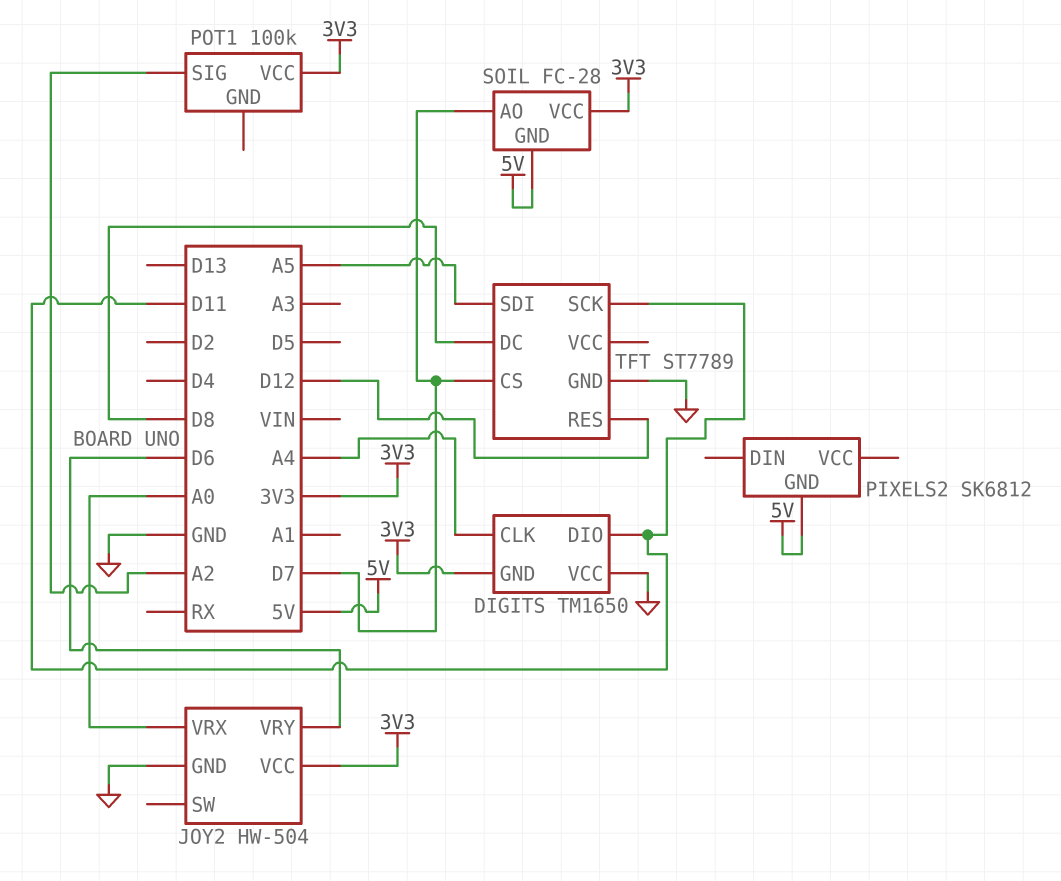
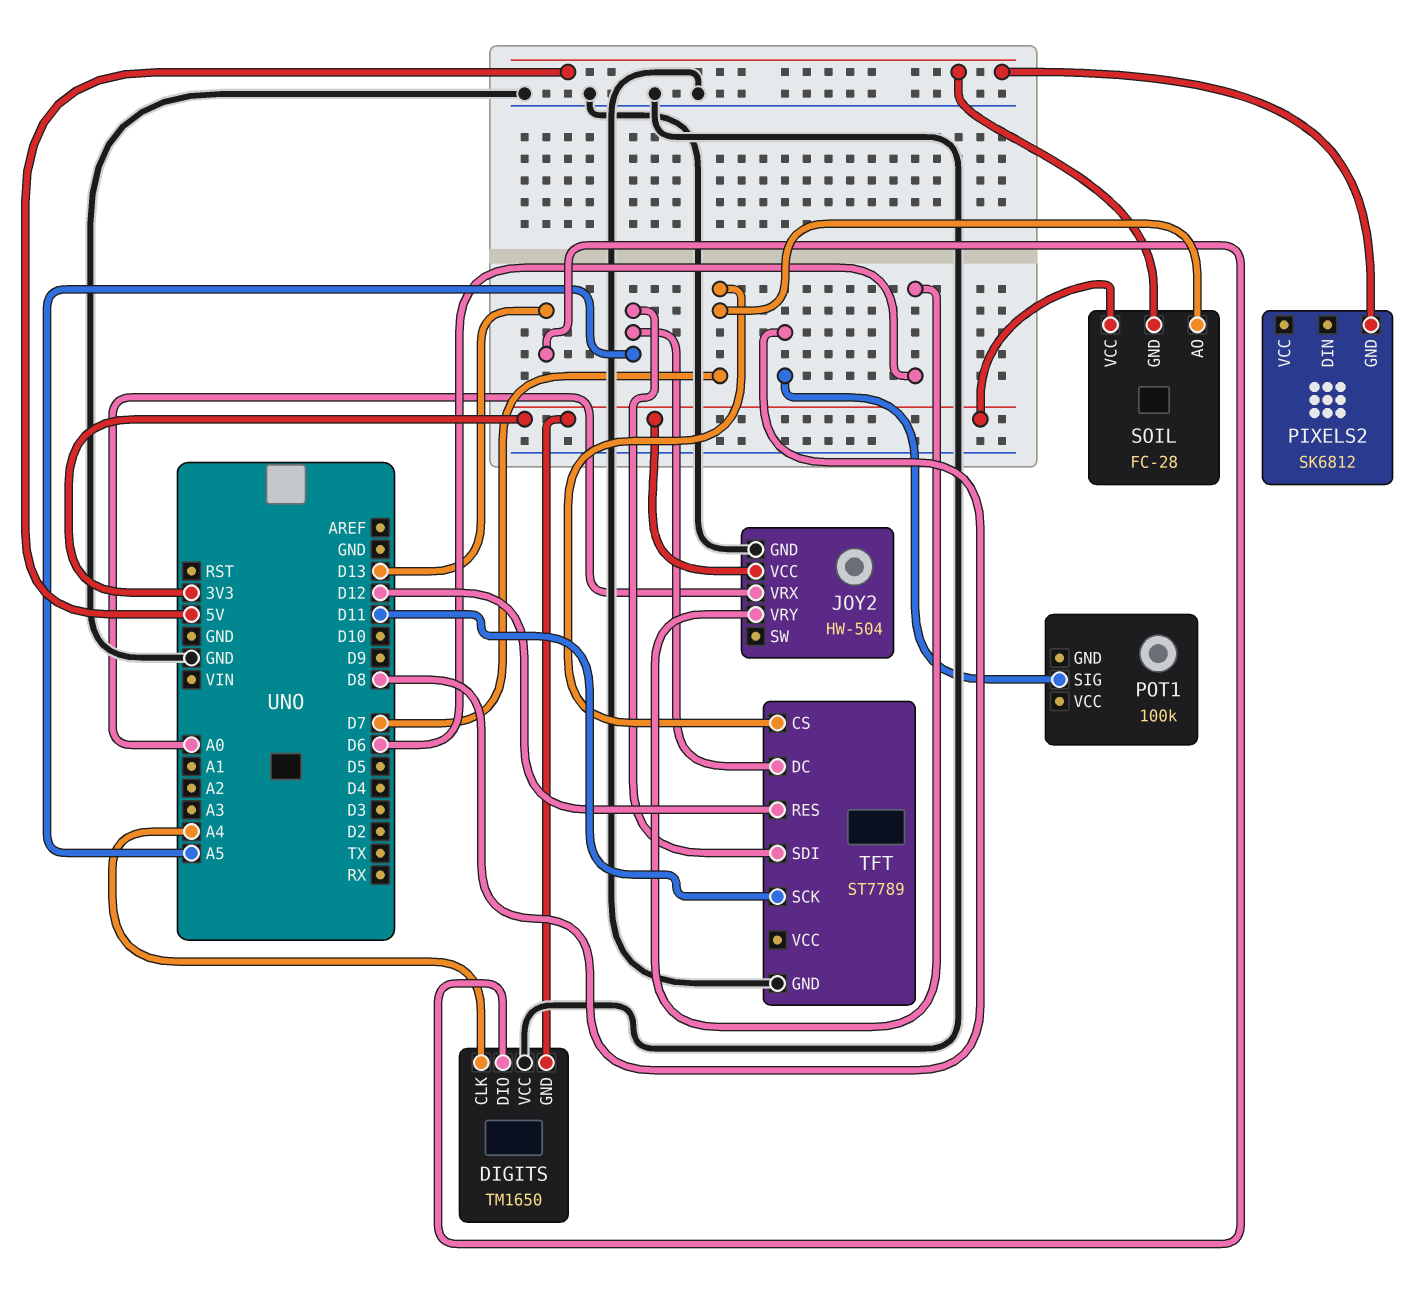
DIGITS pin DIO: D11 -> D13
POT1 pin SIG: A2 -> D8
POT1 pin VCC: 3V3 -> none
TFT pin DC: D8 -> A5

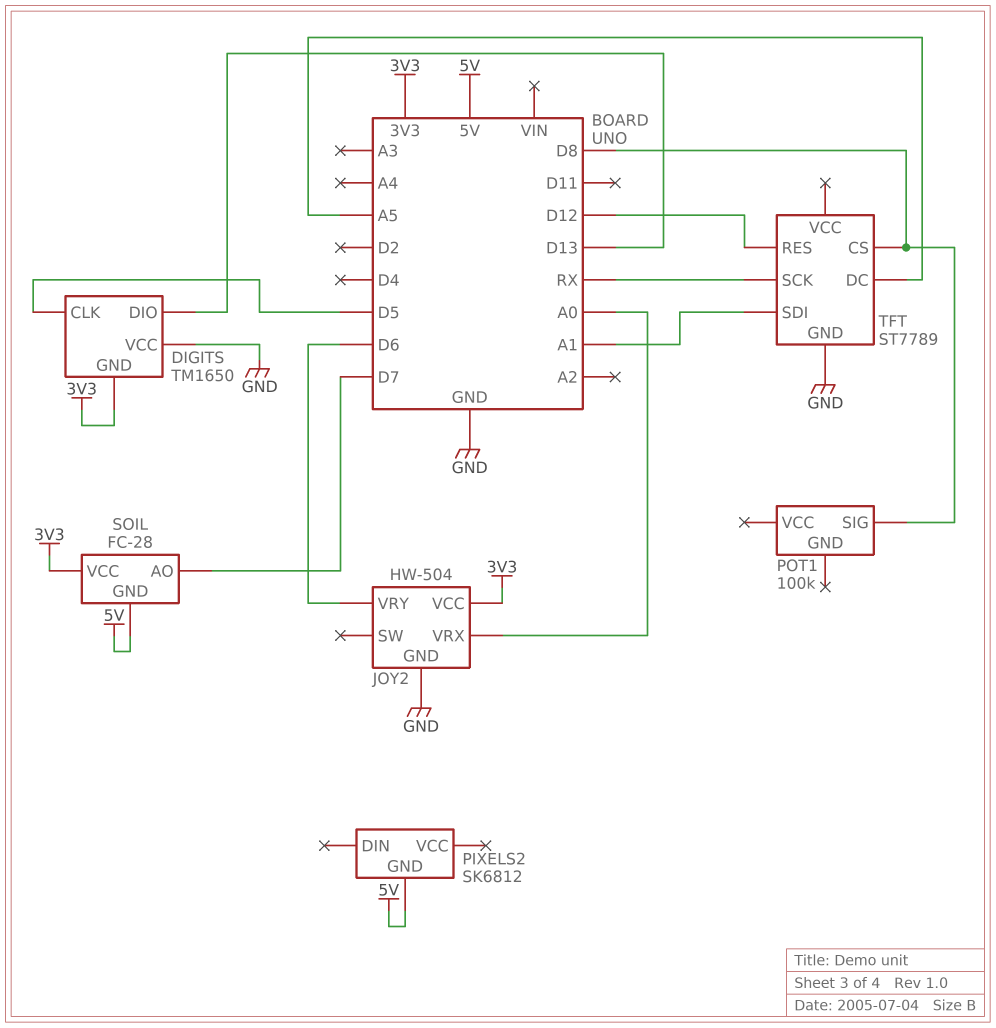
DIGITS pin CLK: A4 -> D5
TFT pin CS: D7 -> D8
TFT pin SCK: D11 -> RX
TFT pin SDI: A5 -> A1

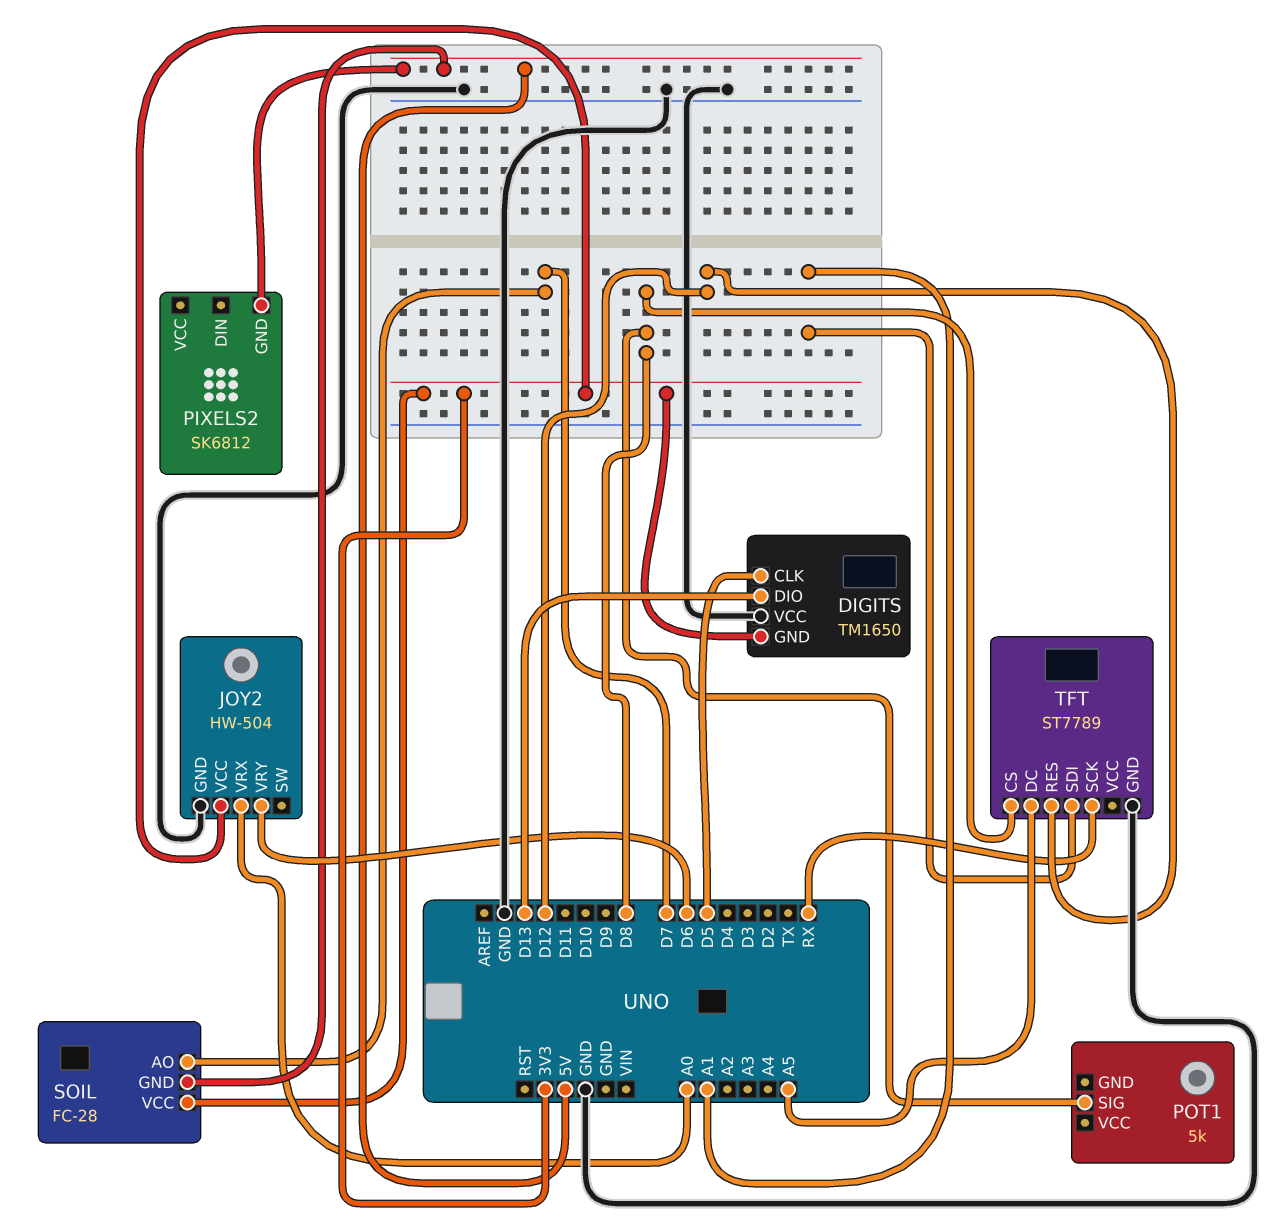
POT1: 100k -> 5k

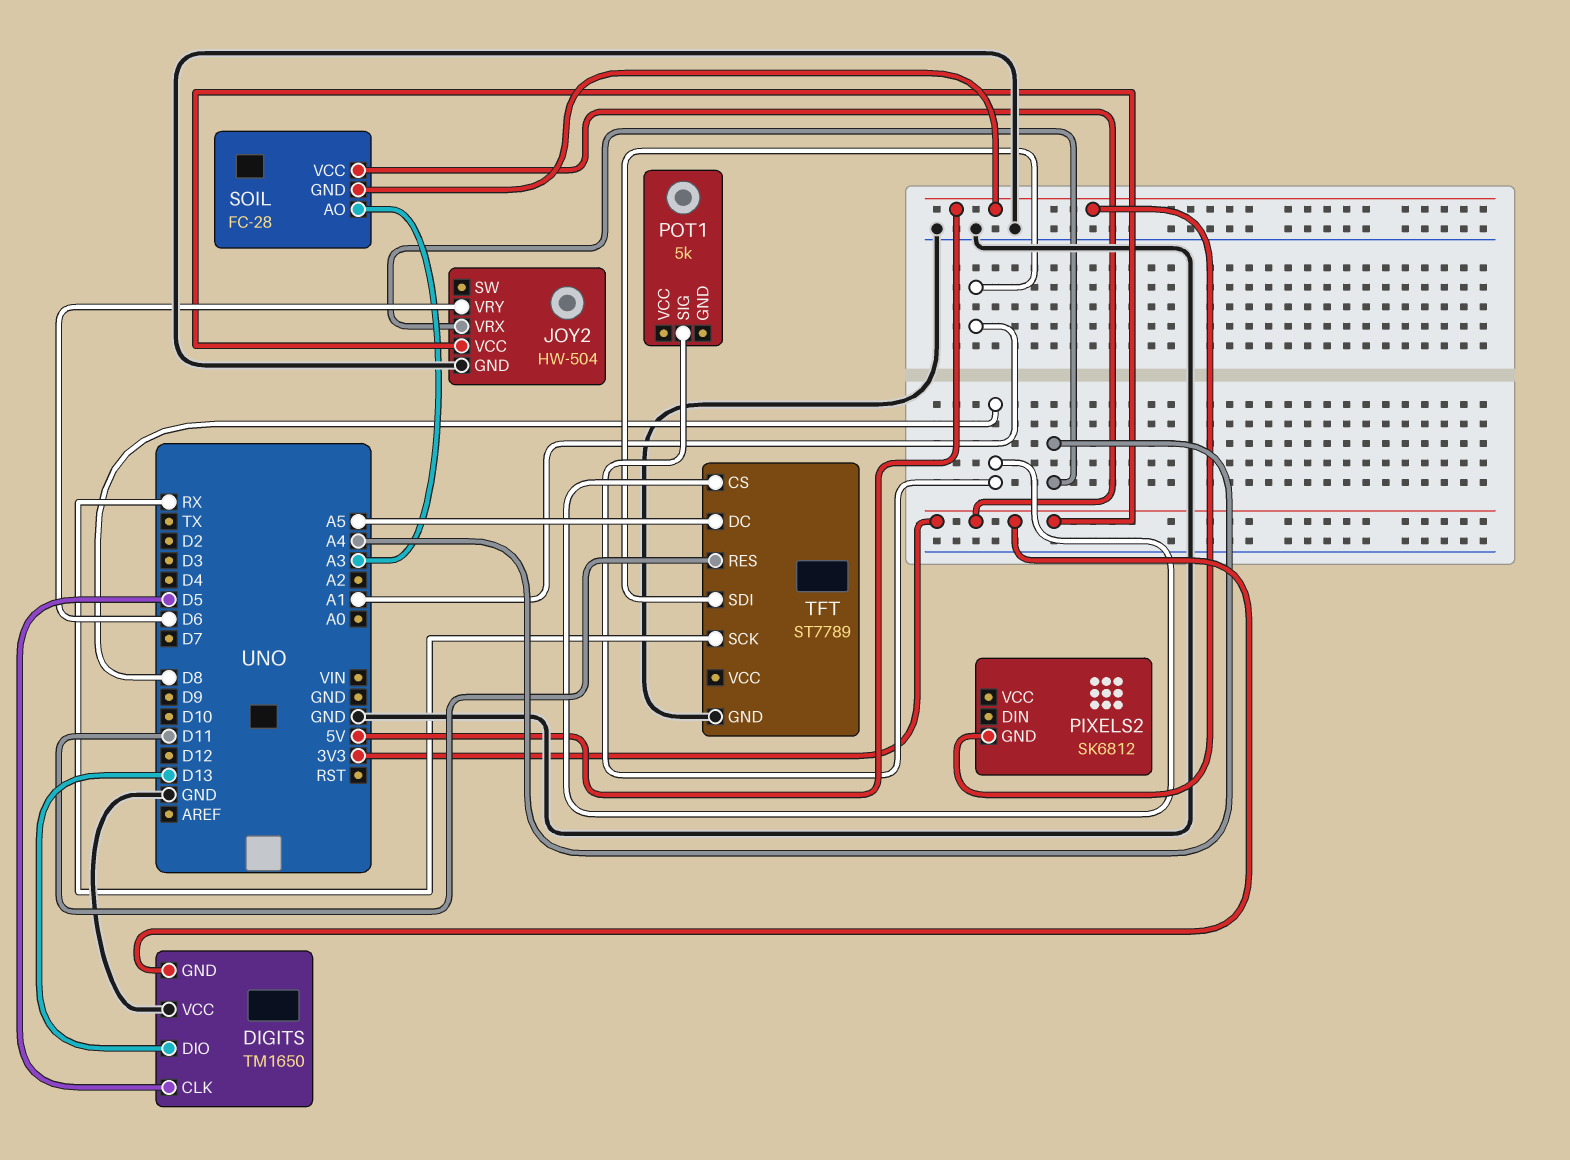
JOY2 pin VRX: A0 -> A4
SOIL pin AO: D7 -> A3
TFT pin RES: D12 -> D11

